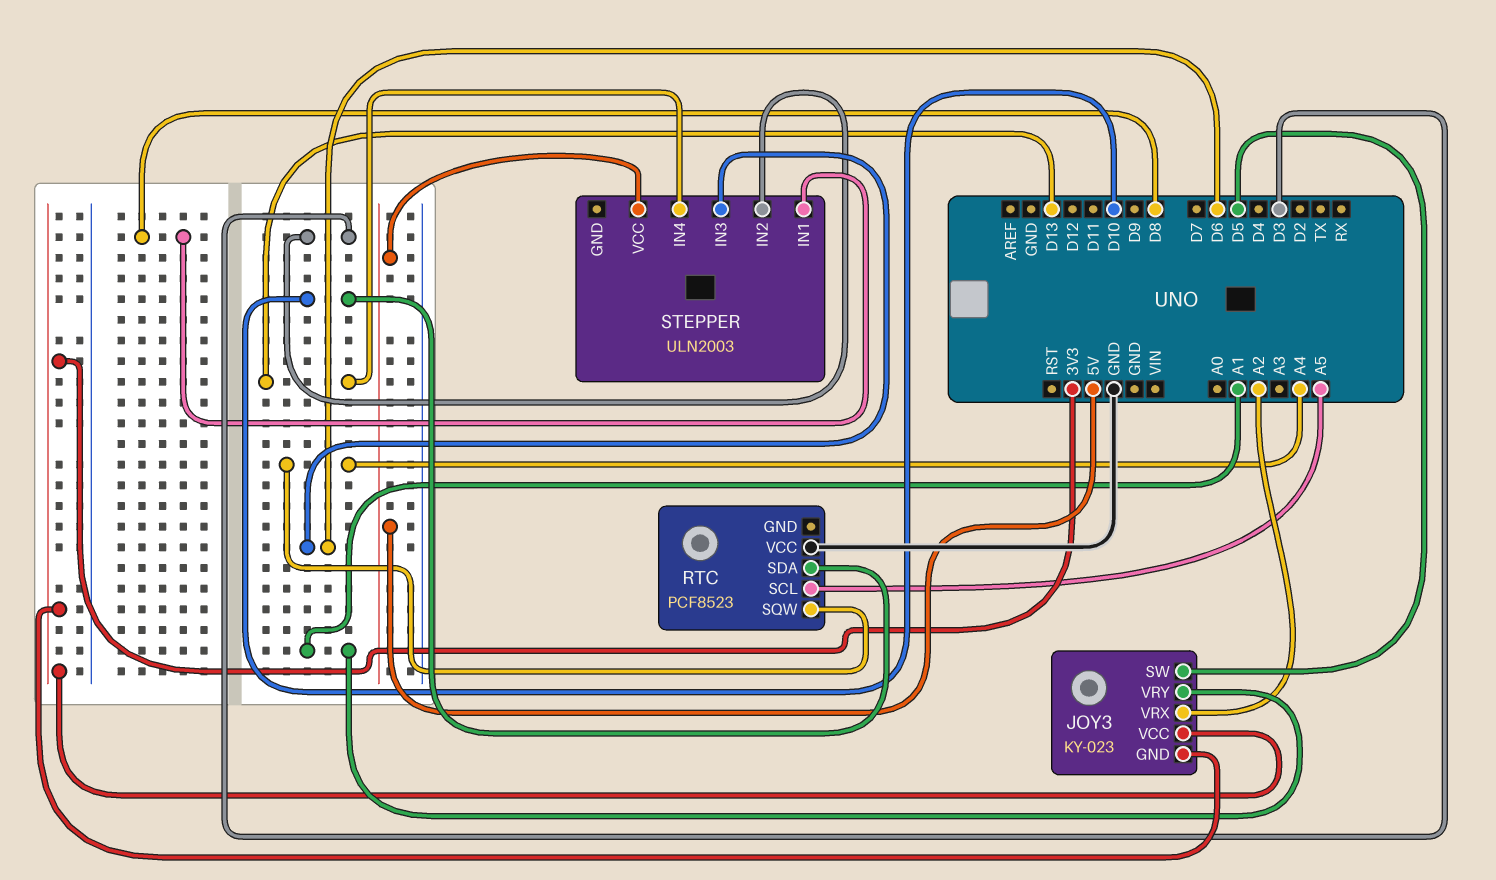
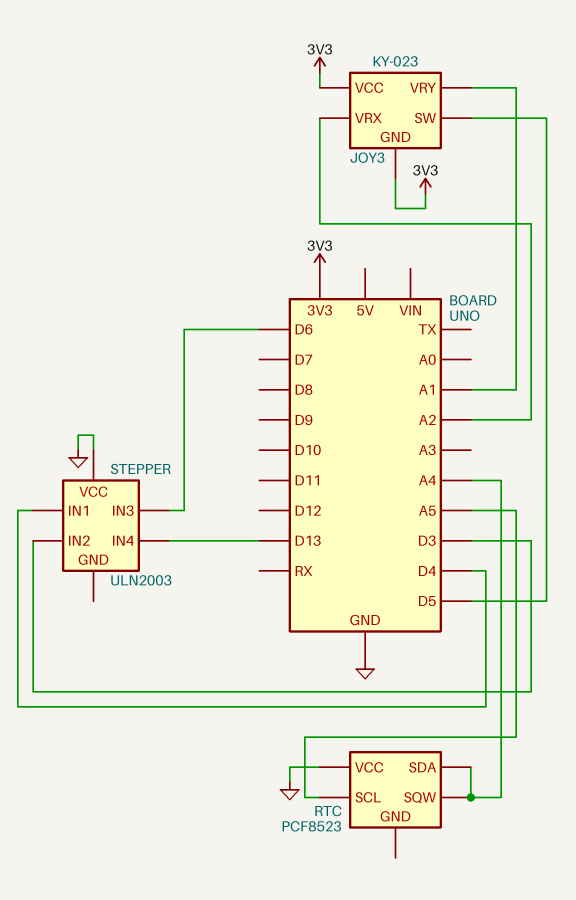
RTC pin SDA: D10 -> A4
STEPPER pin IN1: D8 -> D4
STEPPER pin VCC: 5V -> GND

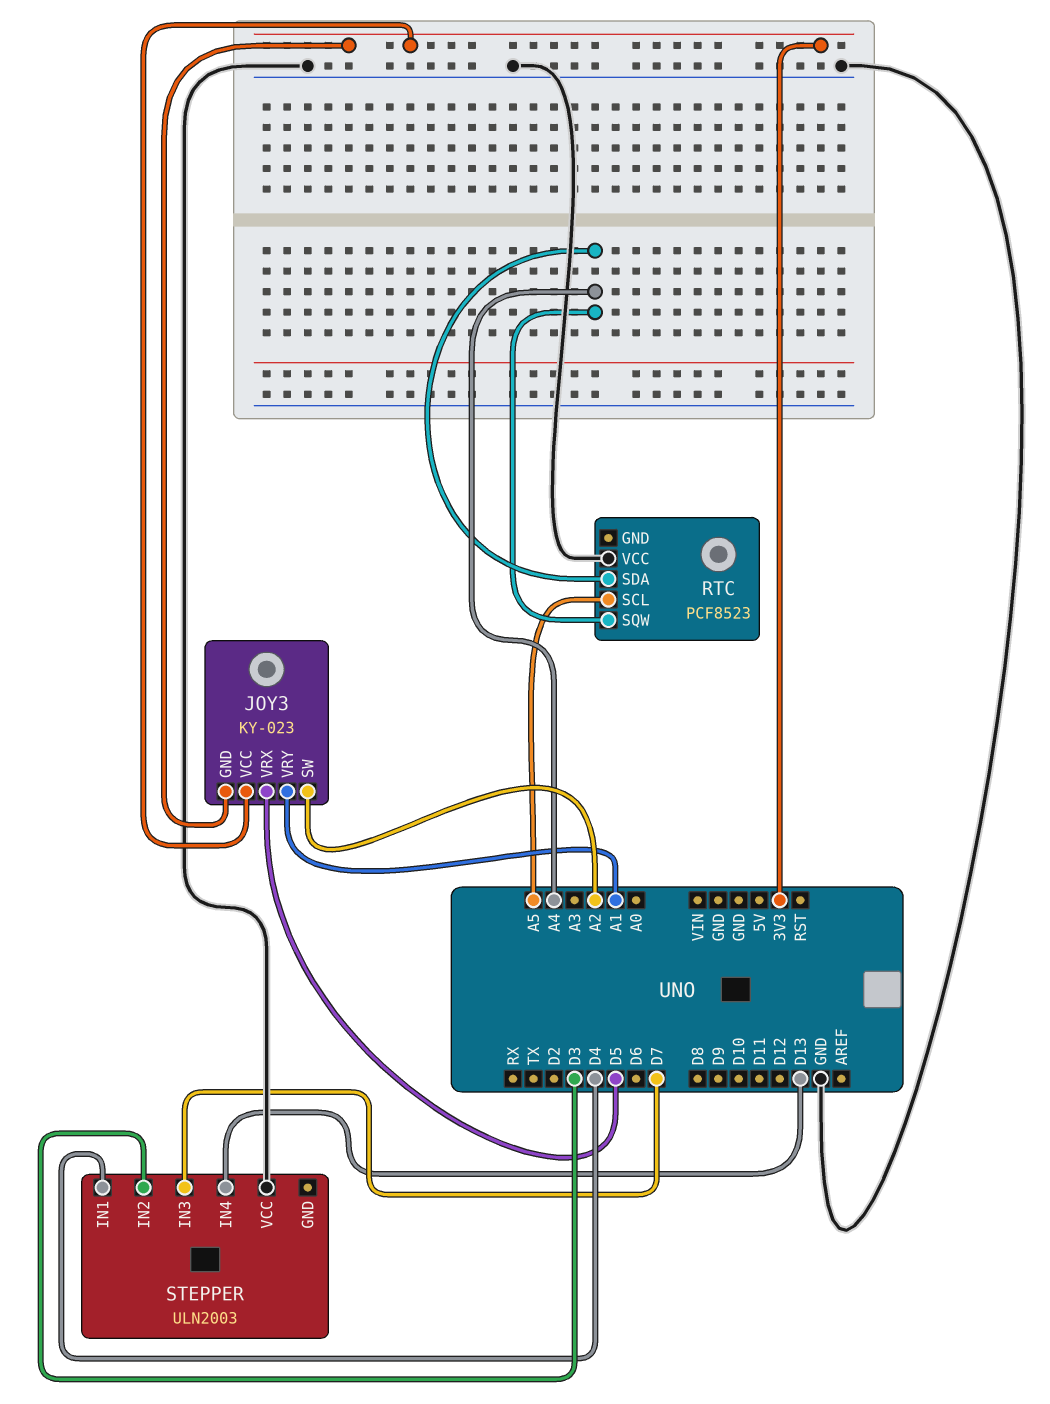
JOY3 pin SW: D5 -> A2
JOY3 pin VRX: A2 -> D5
STEPPER pin IN3: D6 -> D7

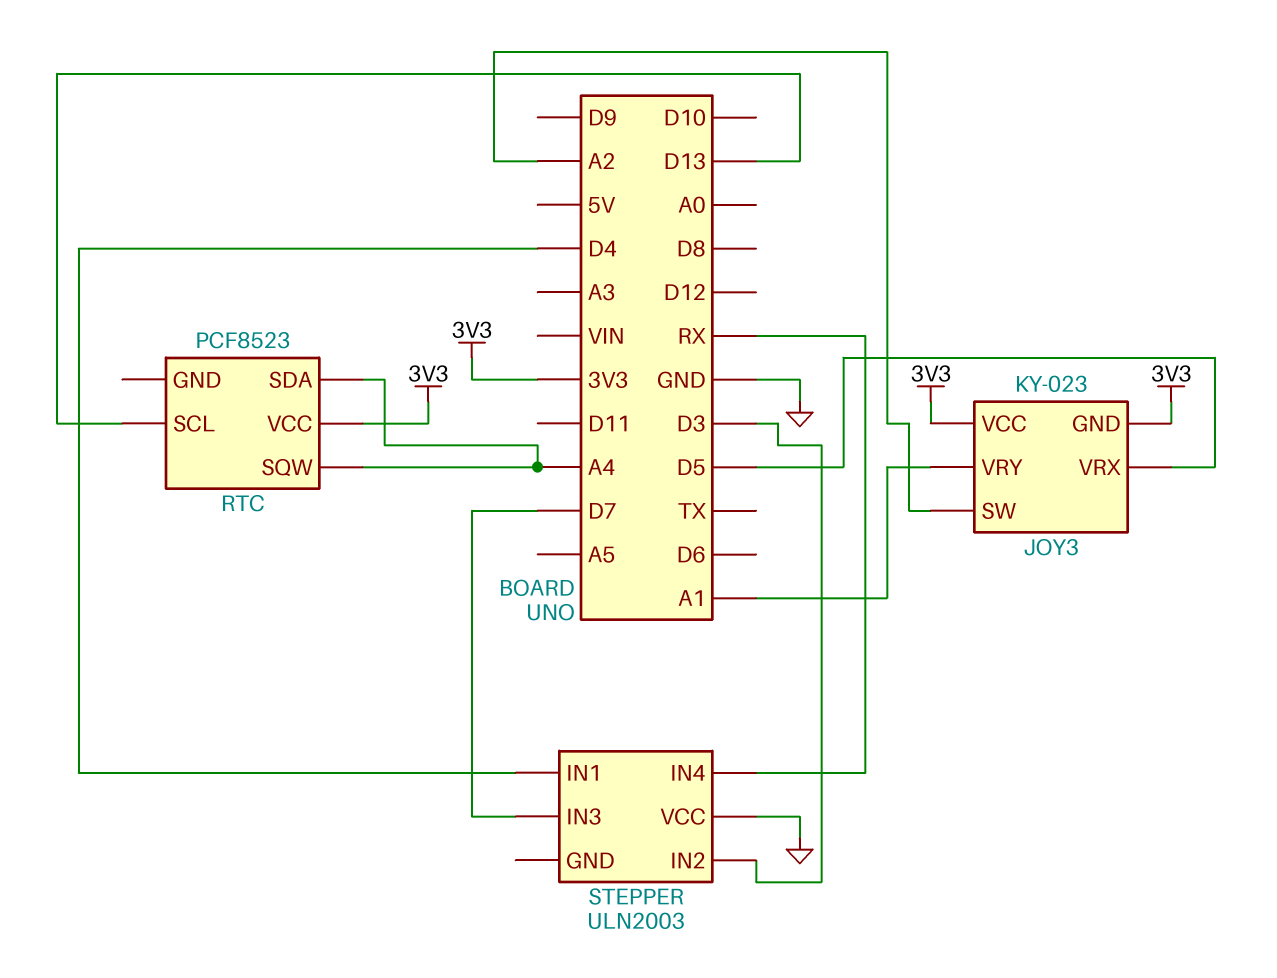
RTC pin SCL: A5 -> D13
RTC pin VCC: GND -> 3V3
STEPPER pin IN4: D13 -> RX

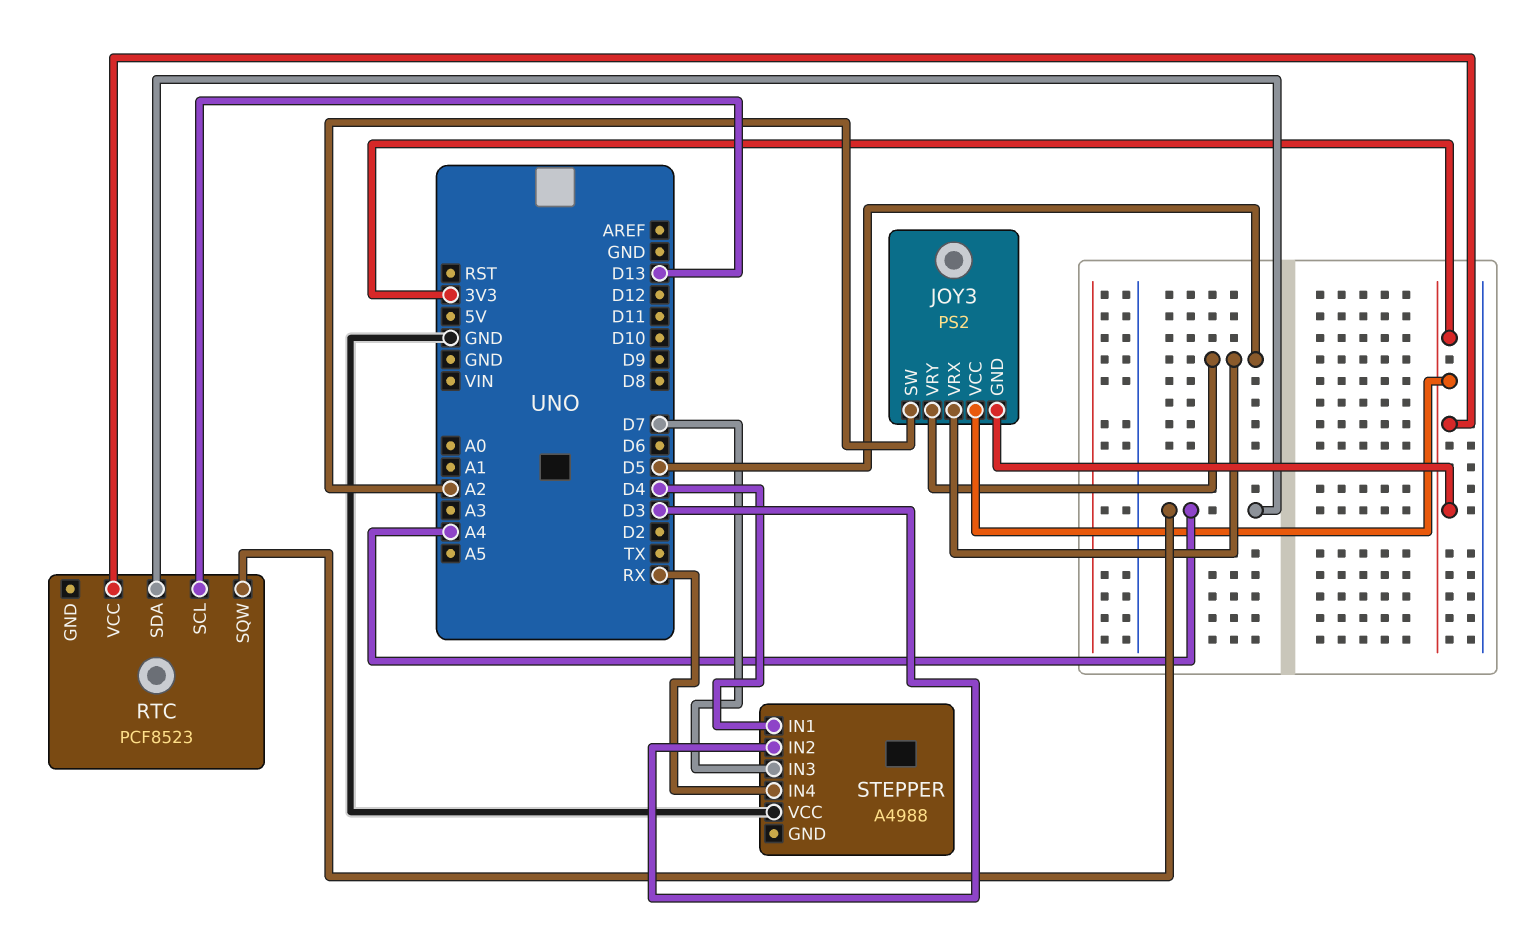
JOY3: KY-023 -> PS2
JOY3 pin VRY: A1 -> D5
STEPPER: ULN2003 -> A4988

